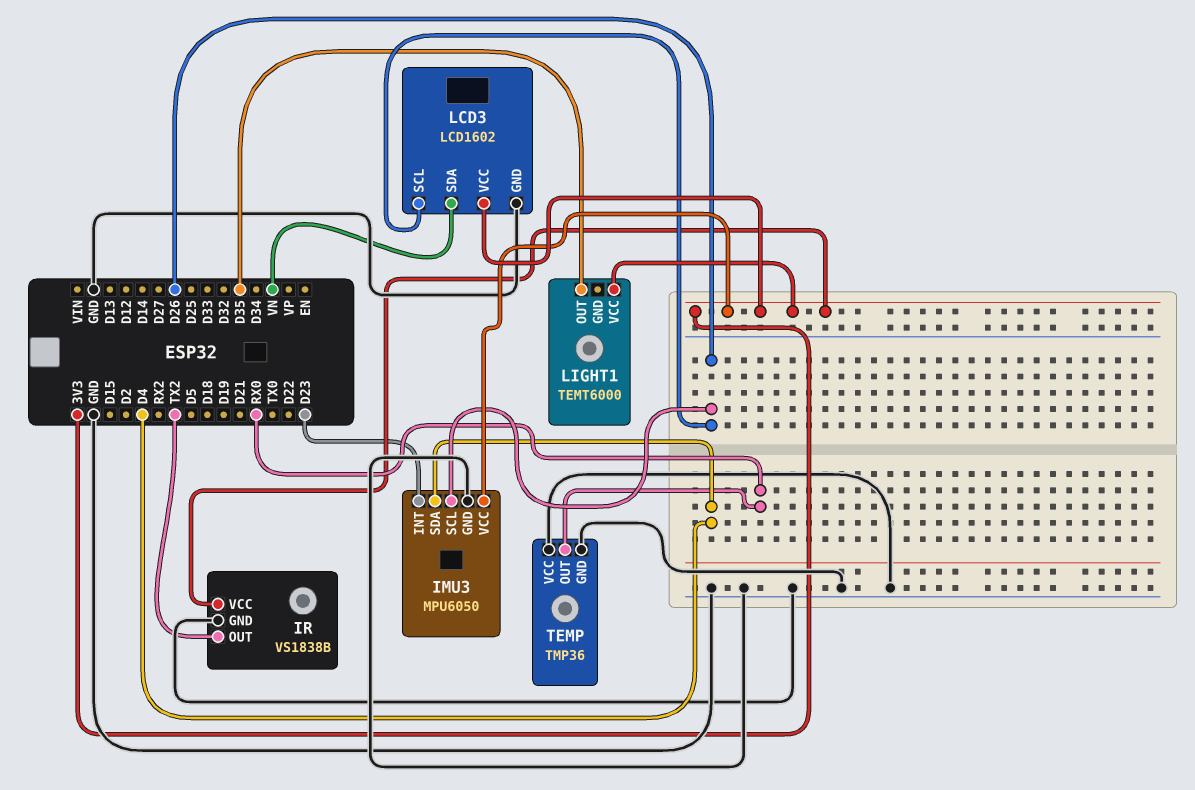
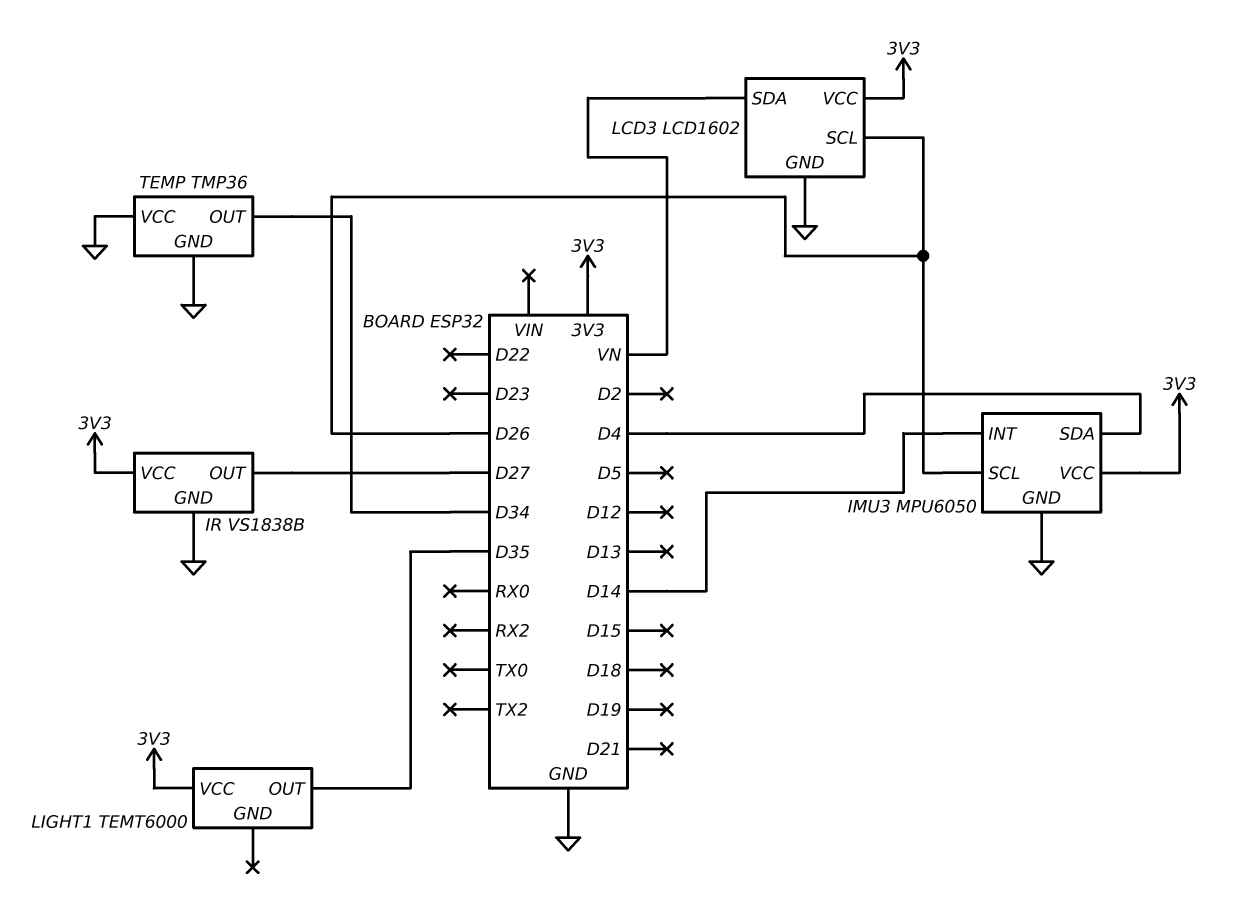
IMU3 pin INT: D23 -> D14
IR pin OUT: TX2 -> D27
TEMP pin OUT: RX0 -> D34

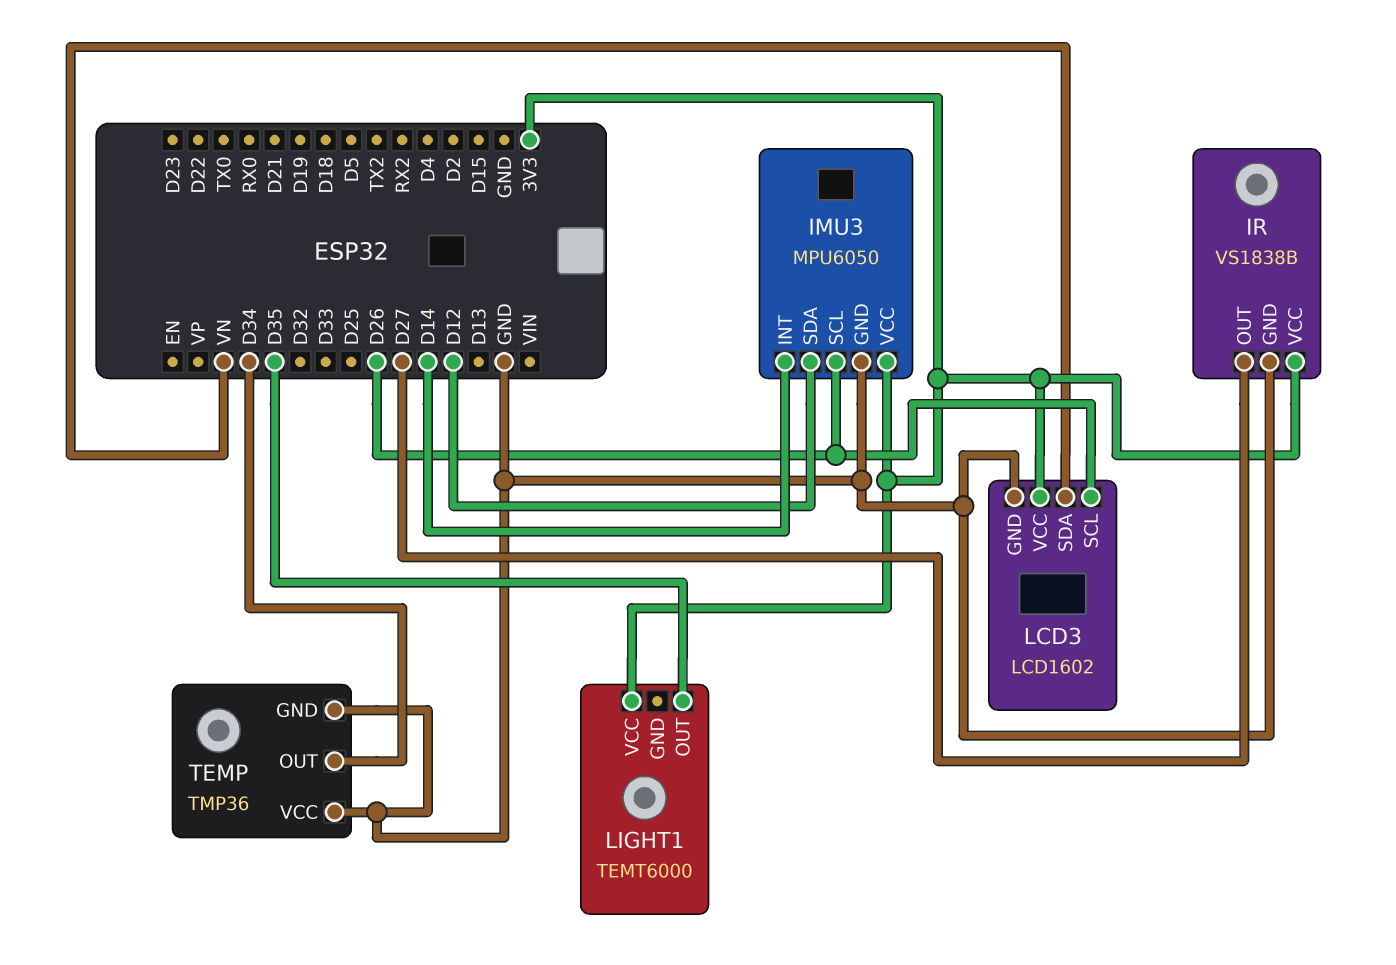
IMU3 pin SDA: D4 -> D12

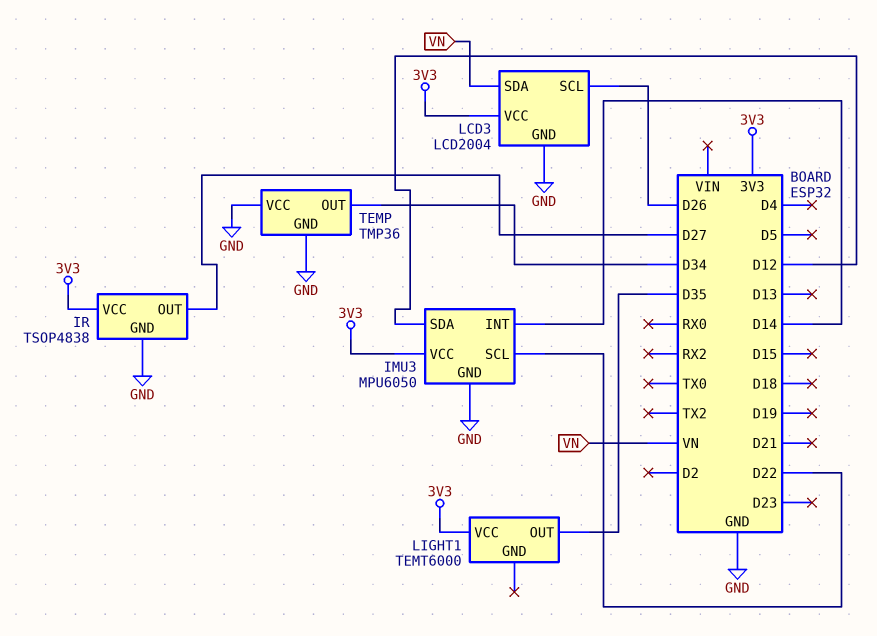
IMU3 pin SCL: D26 -> D22
IR: VS1838B -> TSOP4838
LCD3: LCD1602 -> LCD2004

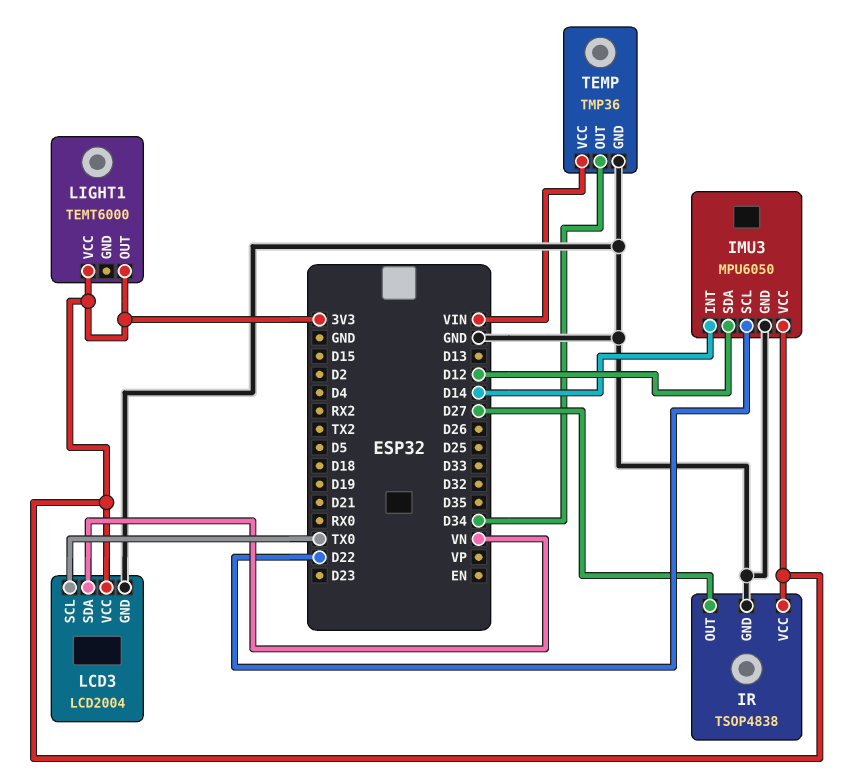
LCD3 pin SCL: D26 -> TX0
LIGHT1 pin OUT: D35 -> 3V3
TEMP pin VCC: GND -> VIN

